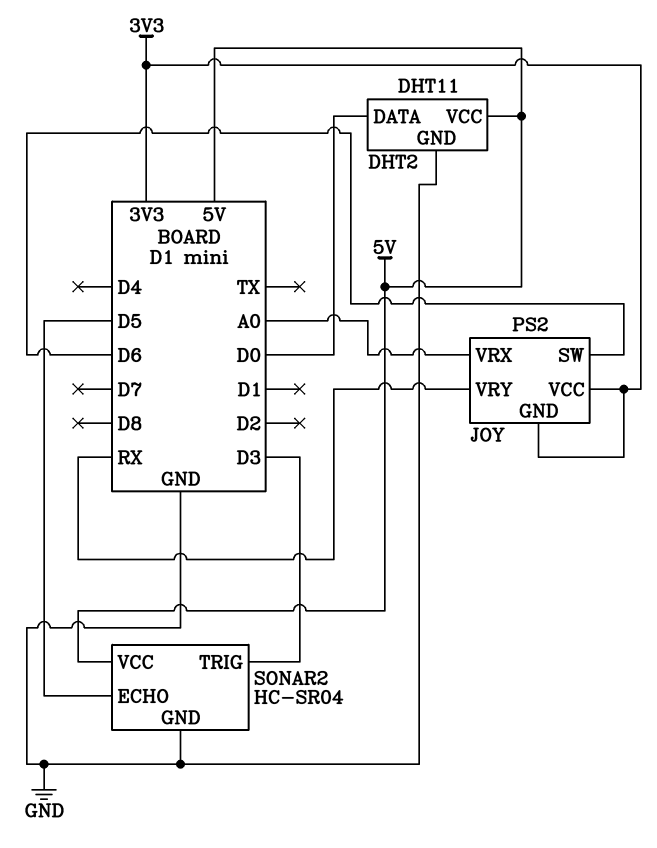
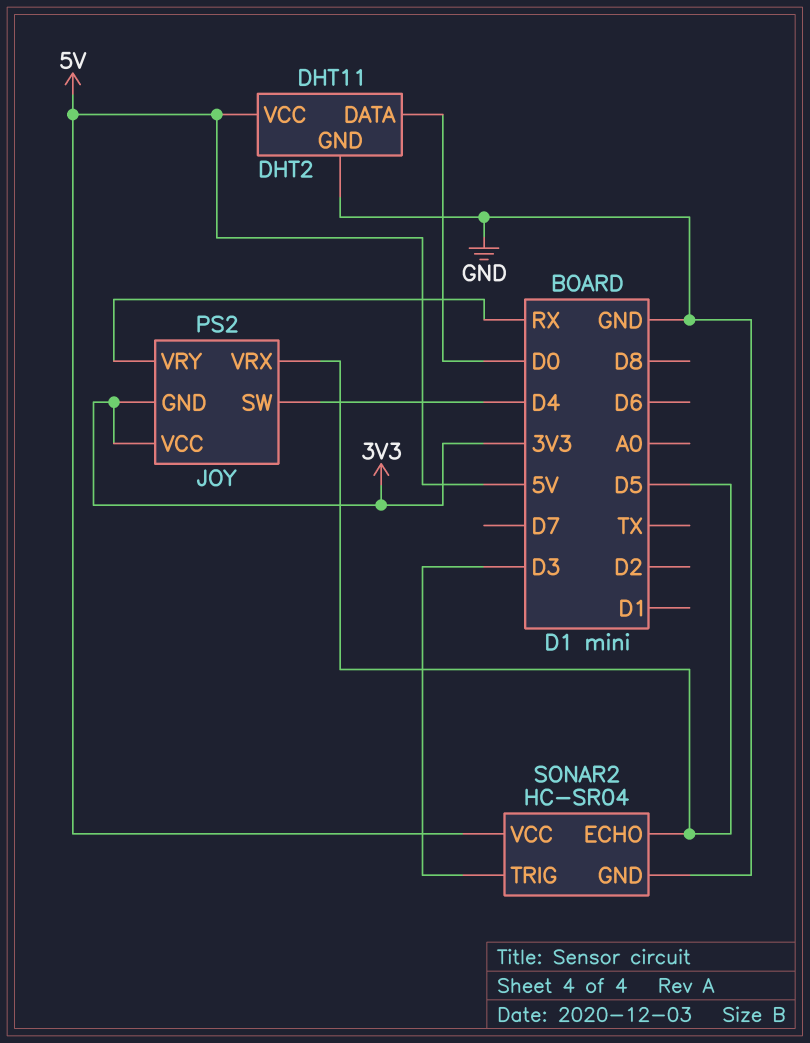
JOY pin SW: D6 -> D4
JOY pin VRX: A0 -> D5

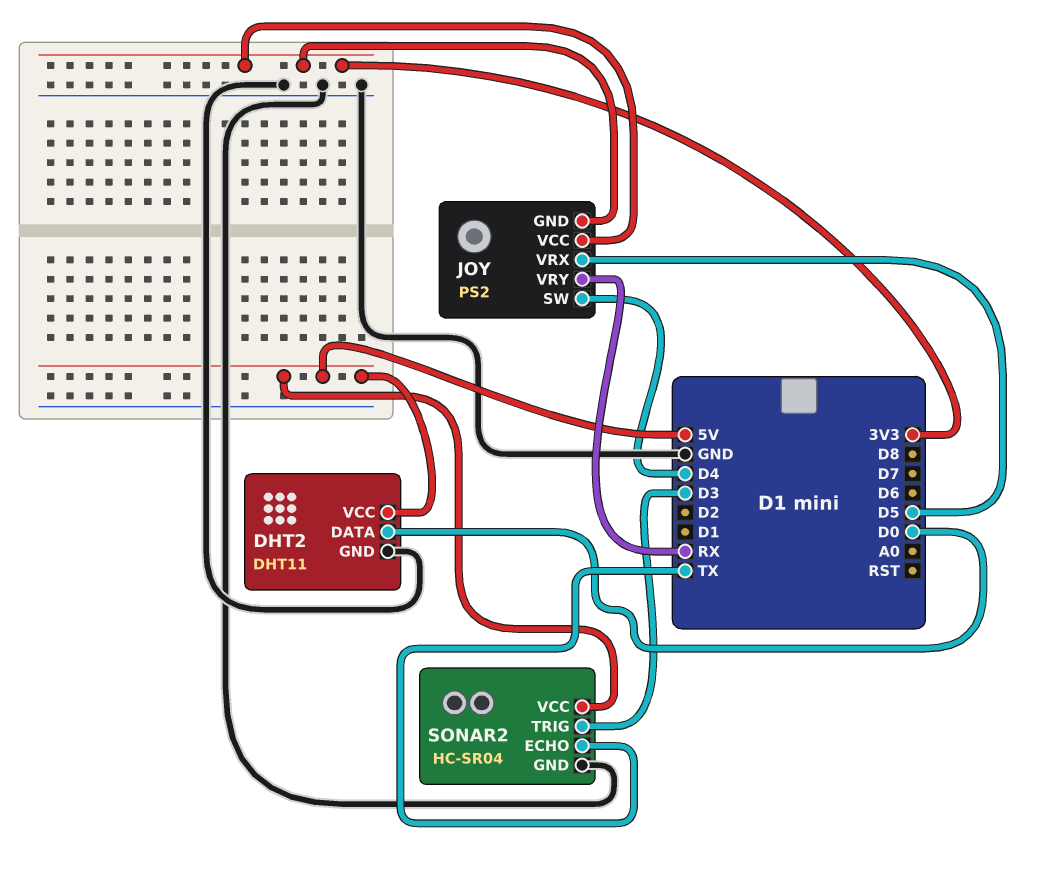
SONAR2 pin ECHO: D5 -> TX

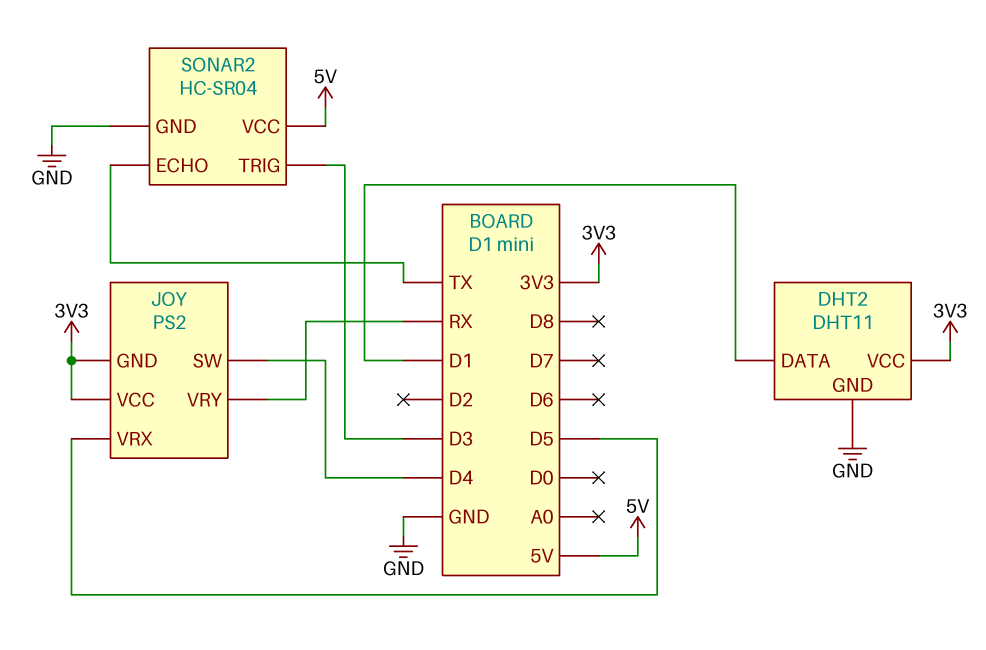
DHT2 pin DATA: D0 -> D1
DHT2 pin VCC: 5V -> 3V3

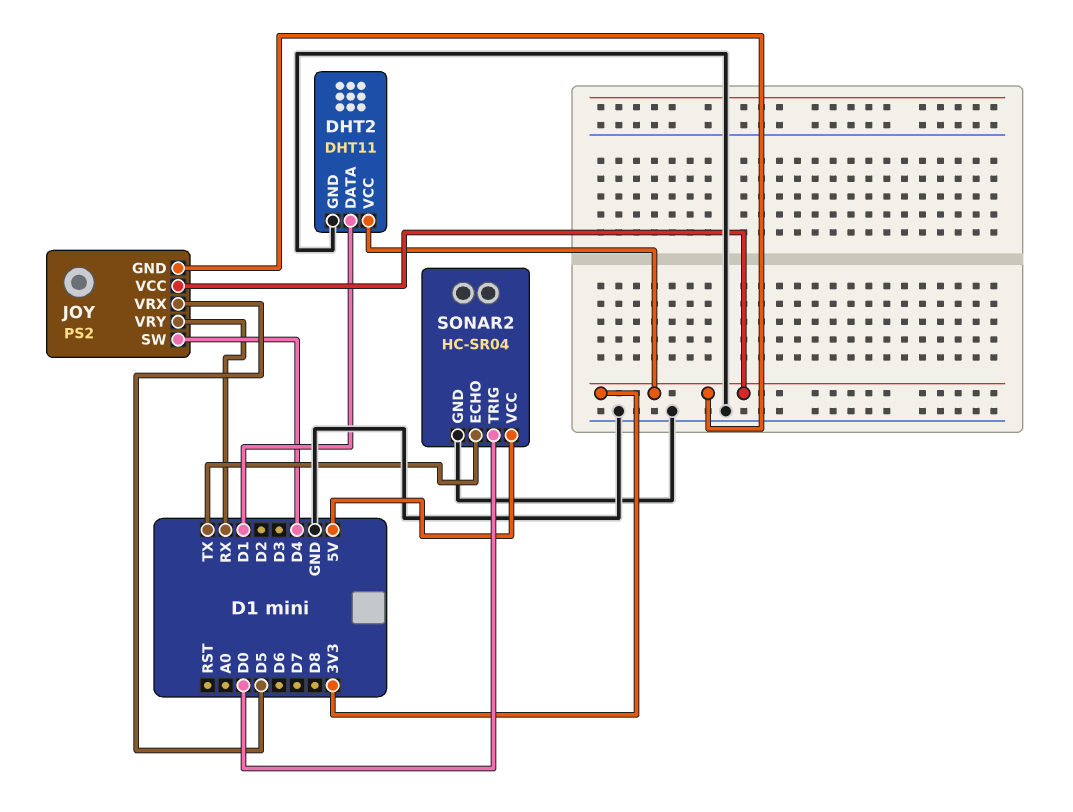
SONAR2 pin TRIG: D3 -> D0

